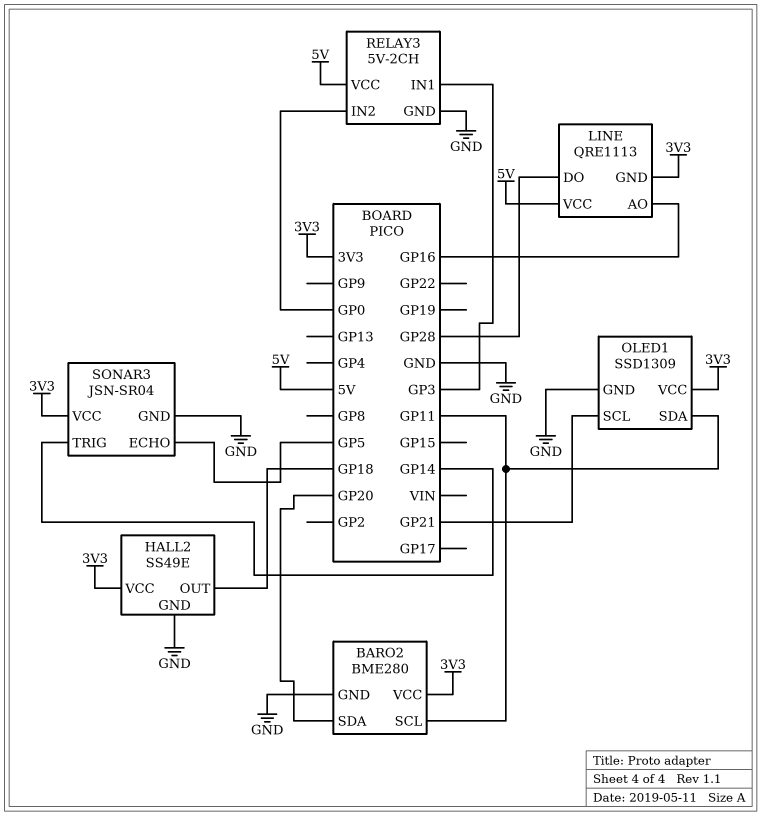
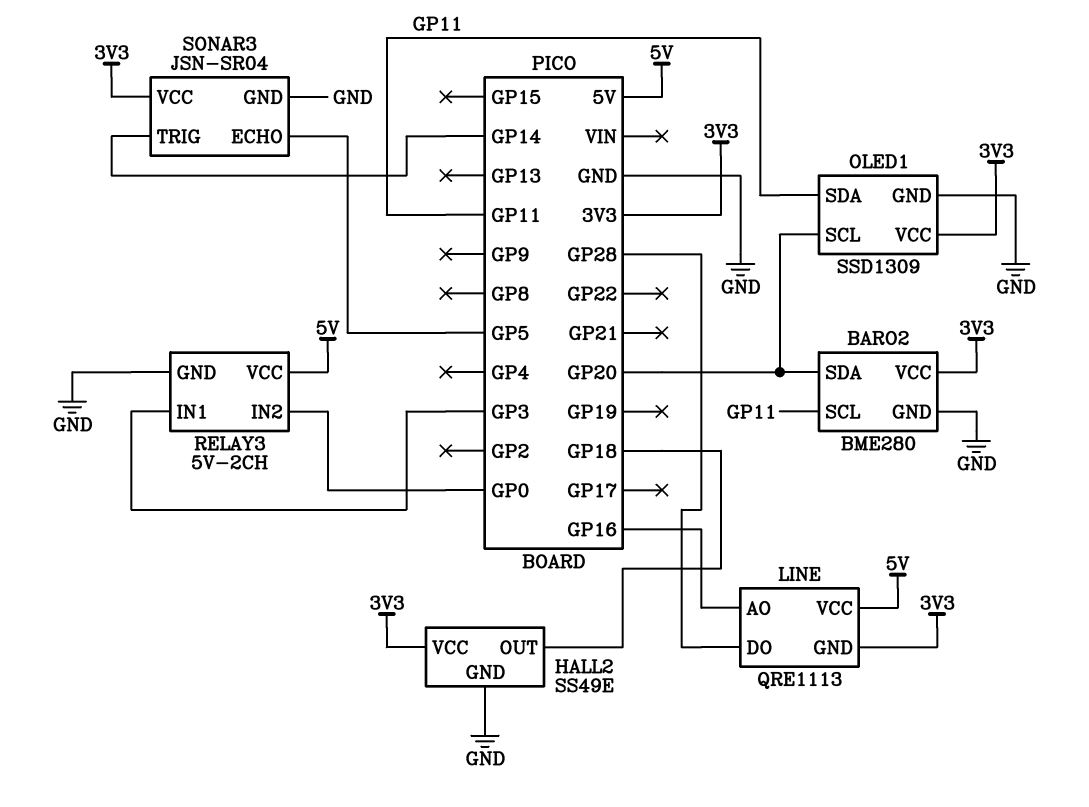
OLED1 pin SCL: GP21 -> GP20

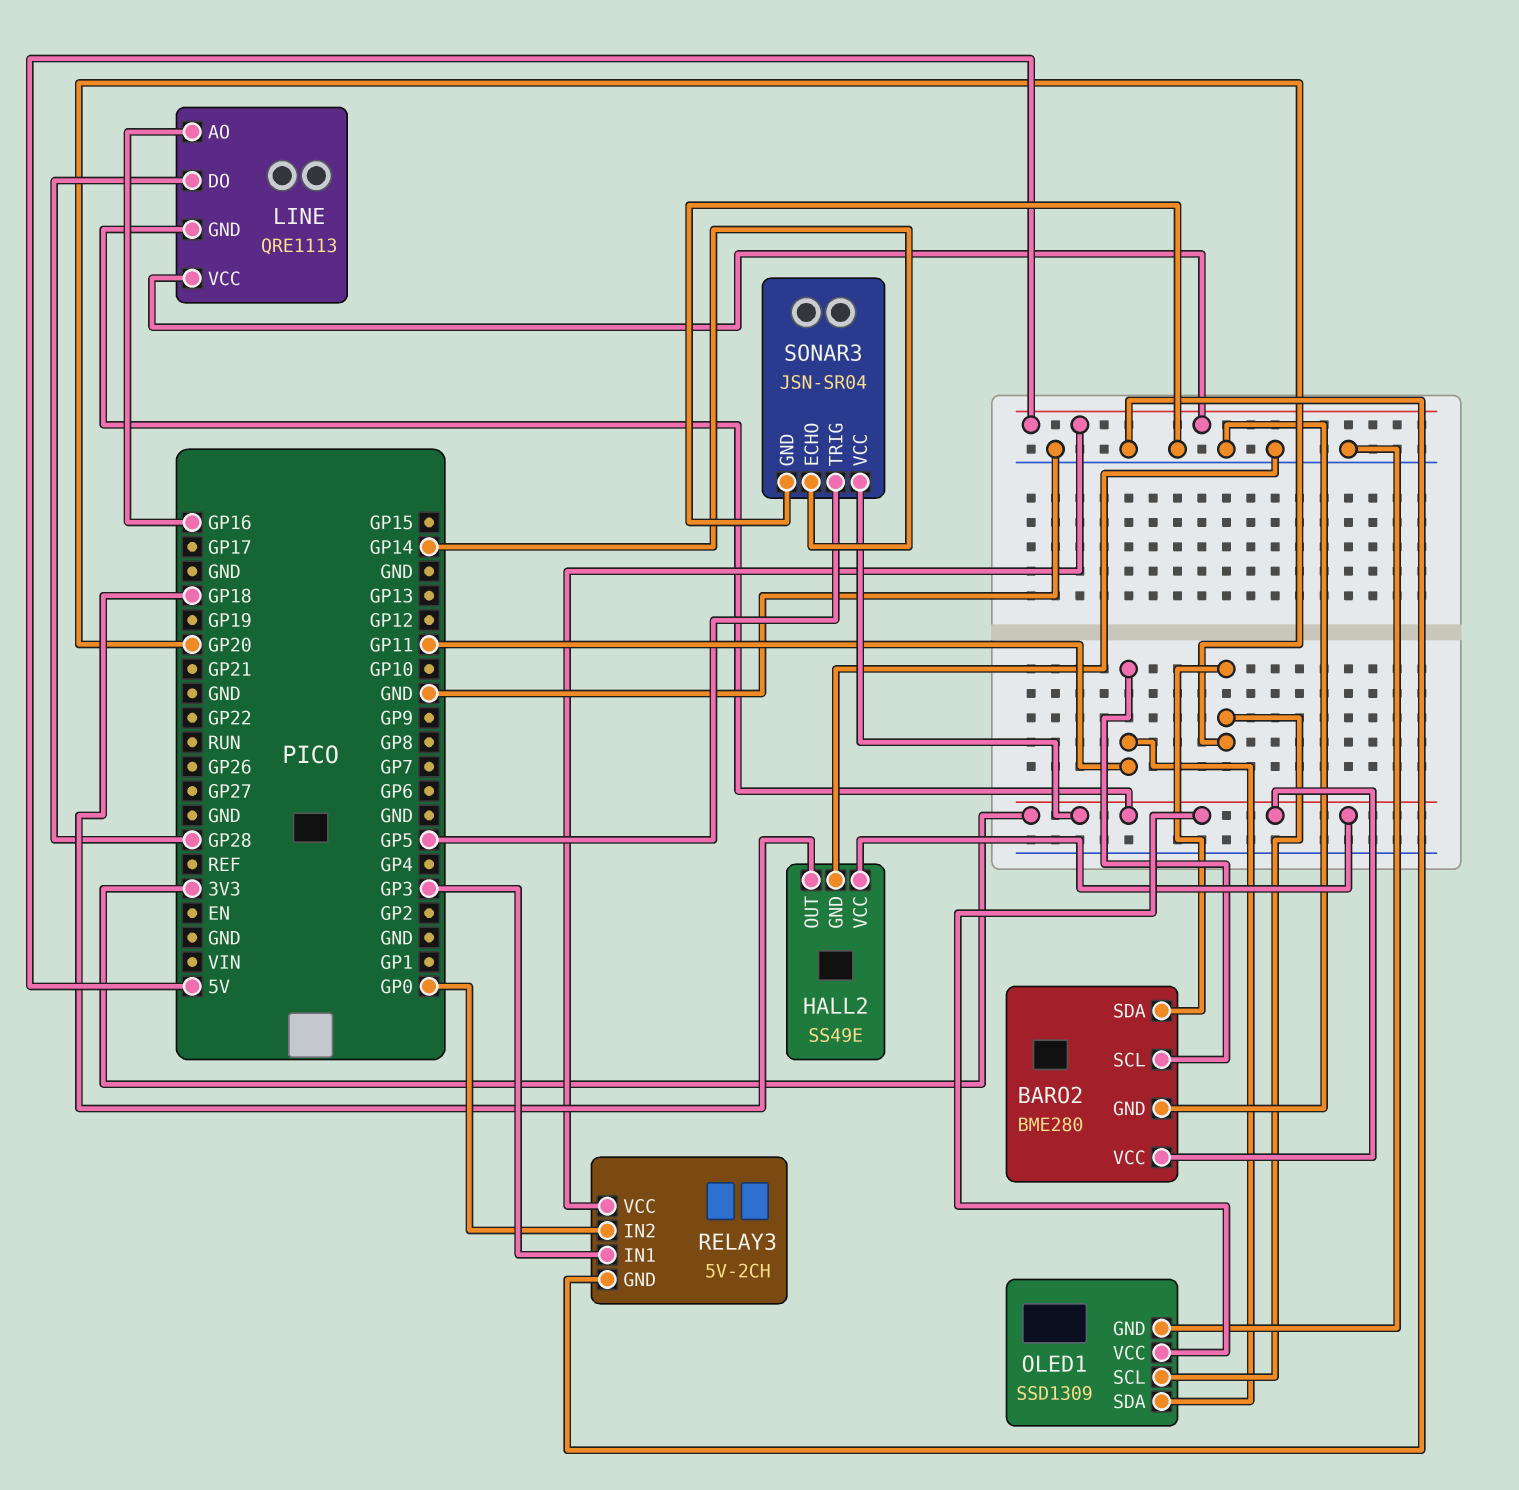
SONAR3 pin ECHO: GP5 -> GP14
SONAR3 pin TRIG: GP14 -> GP5

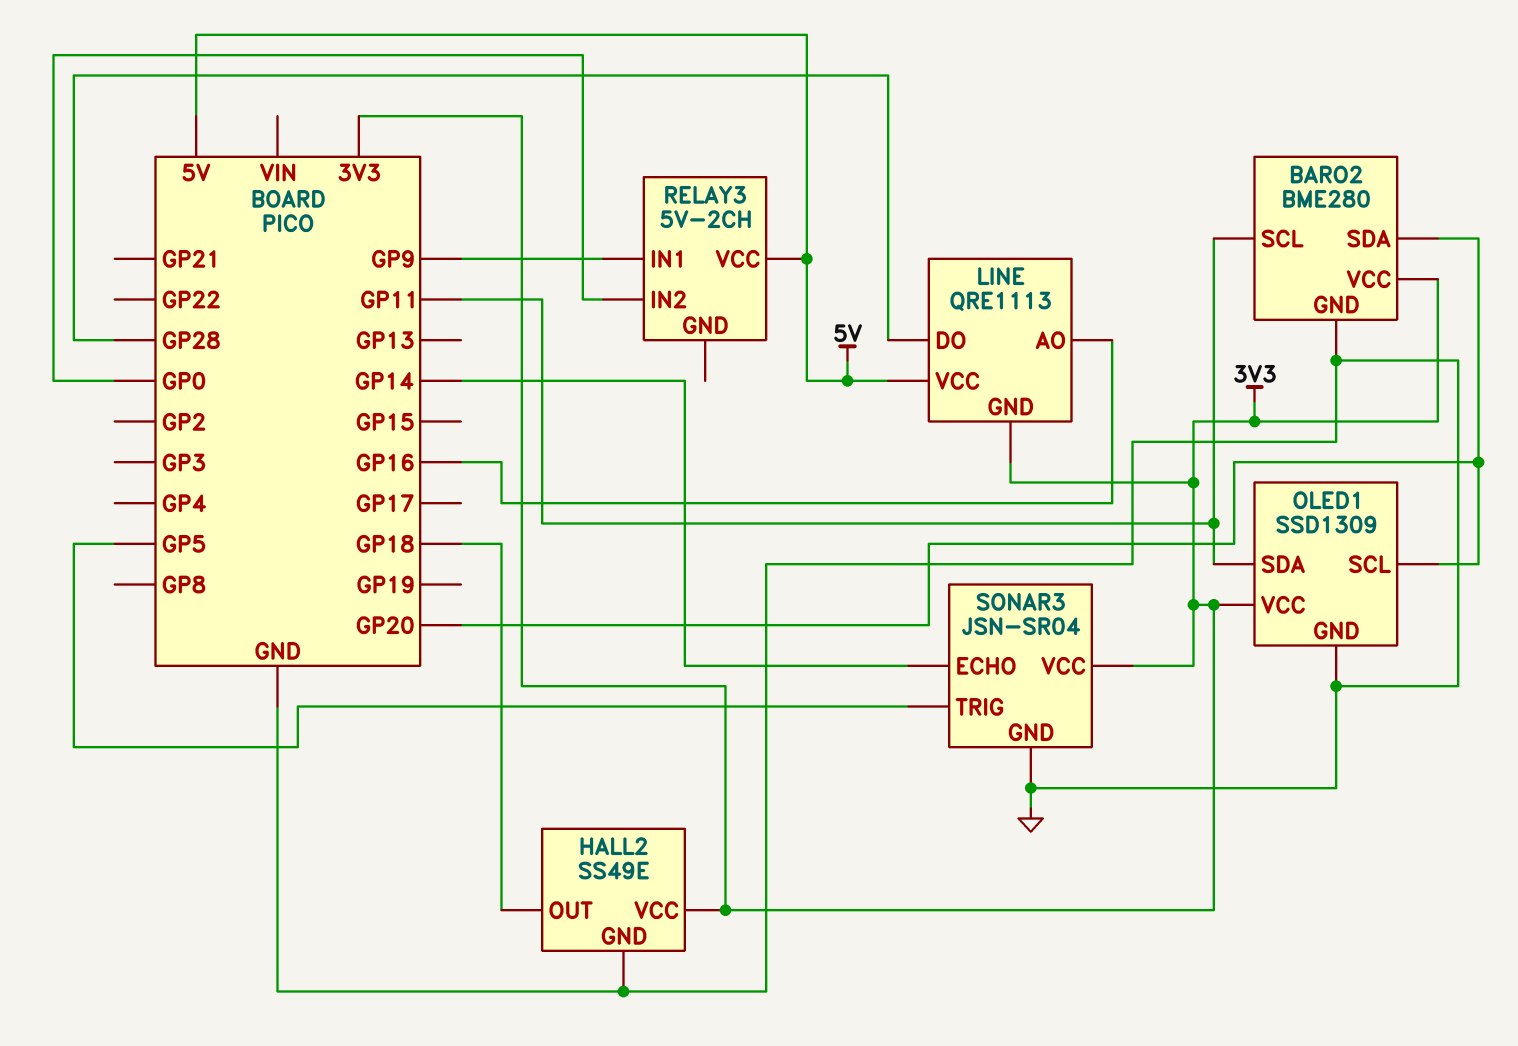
RELAY3 pin GND: GND -> none
RELAY3 pin IN1: GP3 -> GP9

